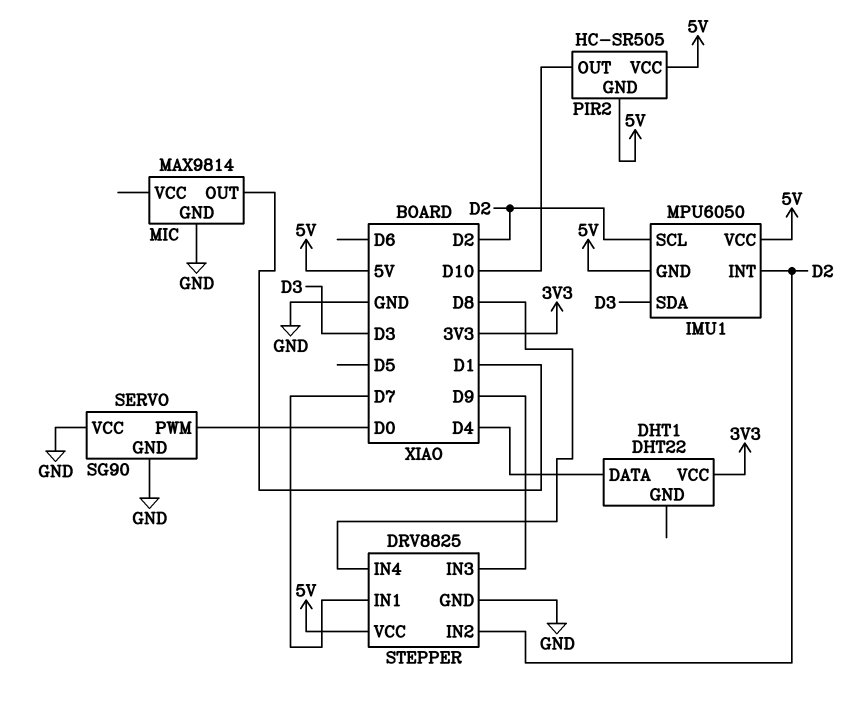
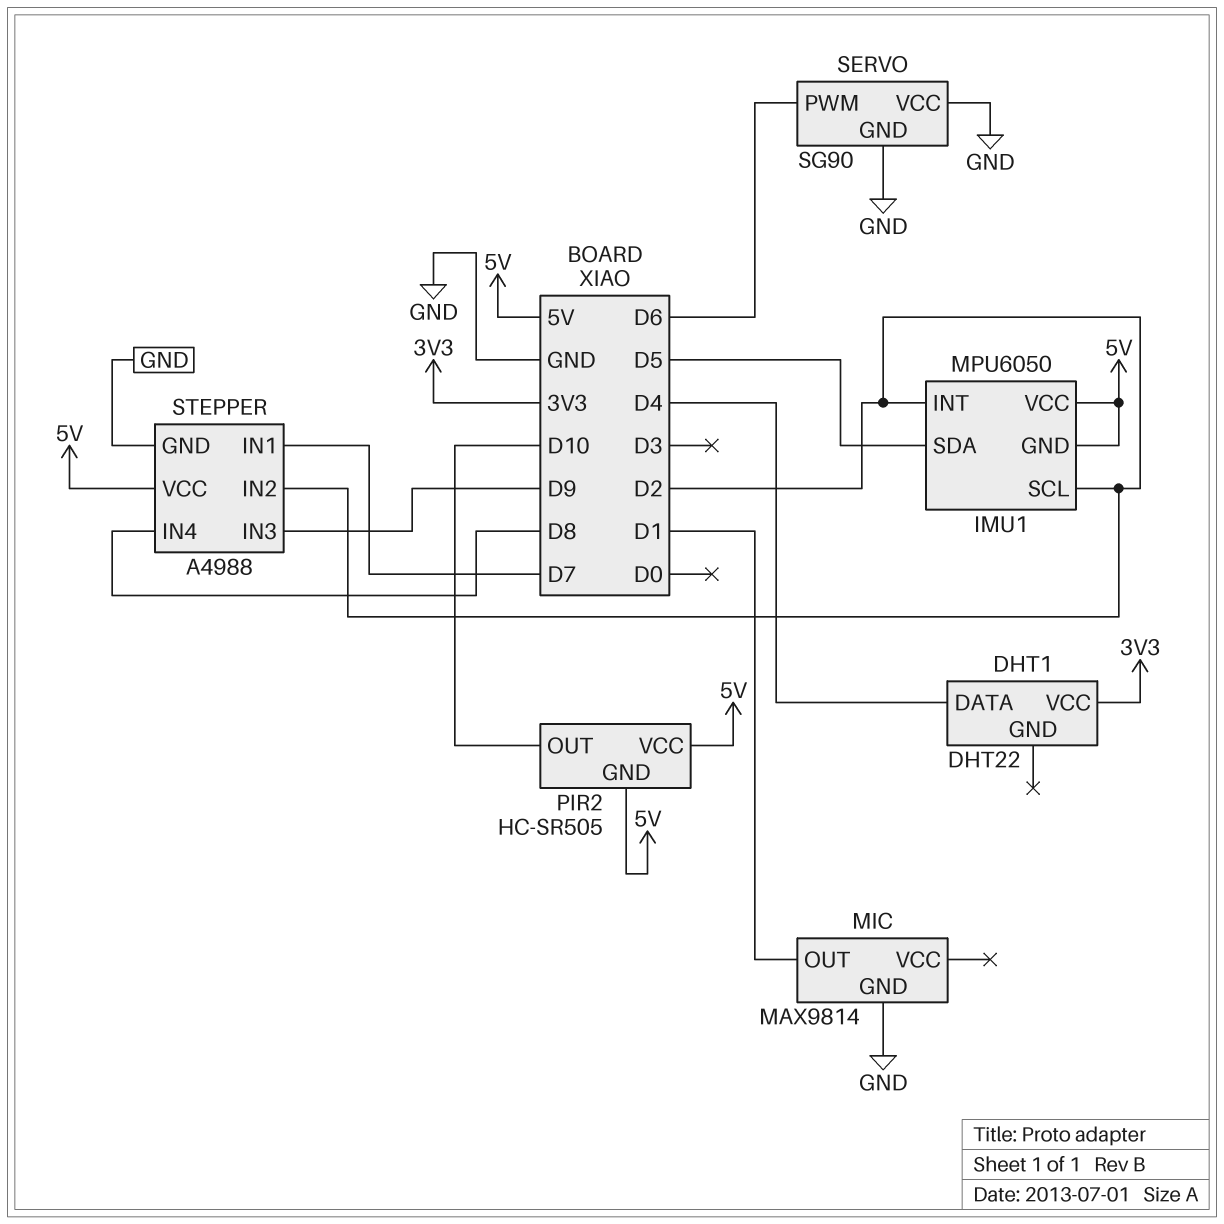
IMU1 pin SDA: D3 -> D5
SERVO pin PWM: D0 -> D6
STEPPER: DRV8825 -> A4988

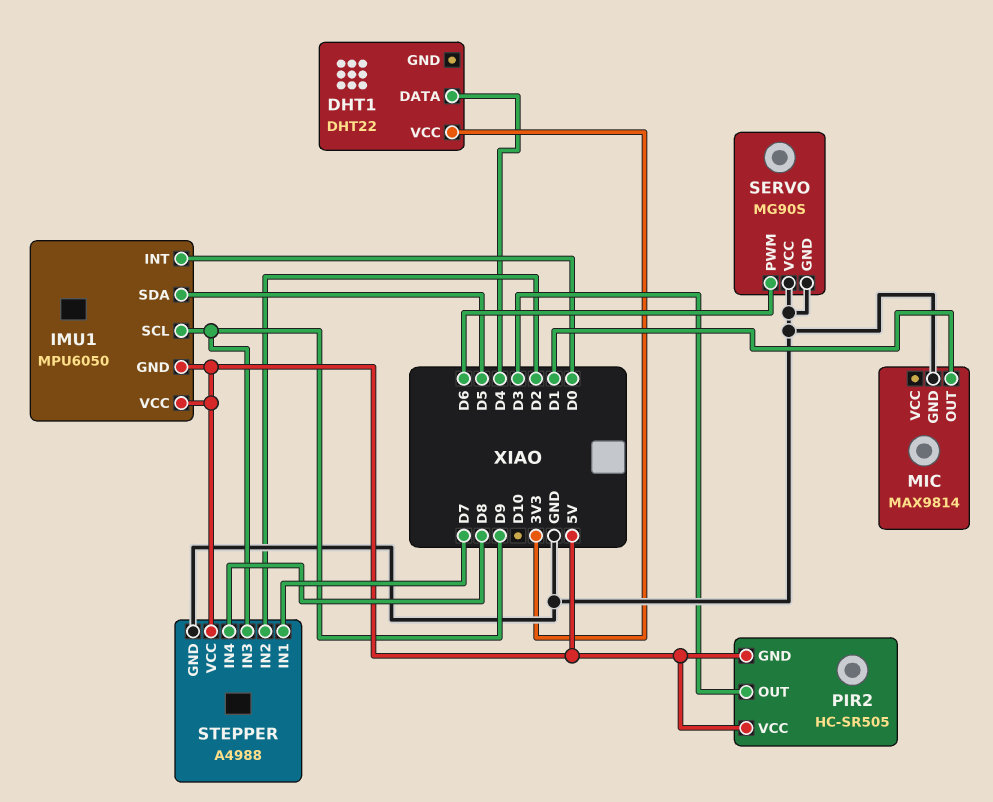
IMU1 pin INT: D2 -> D0
IMU1 pin SCL: D2 -> D9
PIR2 pin OUT: D10 -> D3
SERVO: SG90 -> MG90S

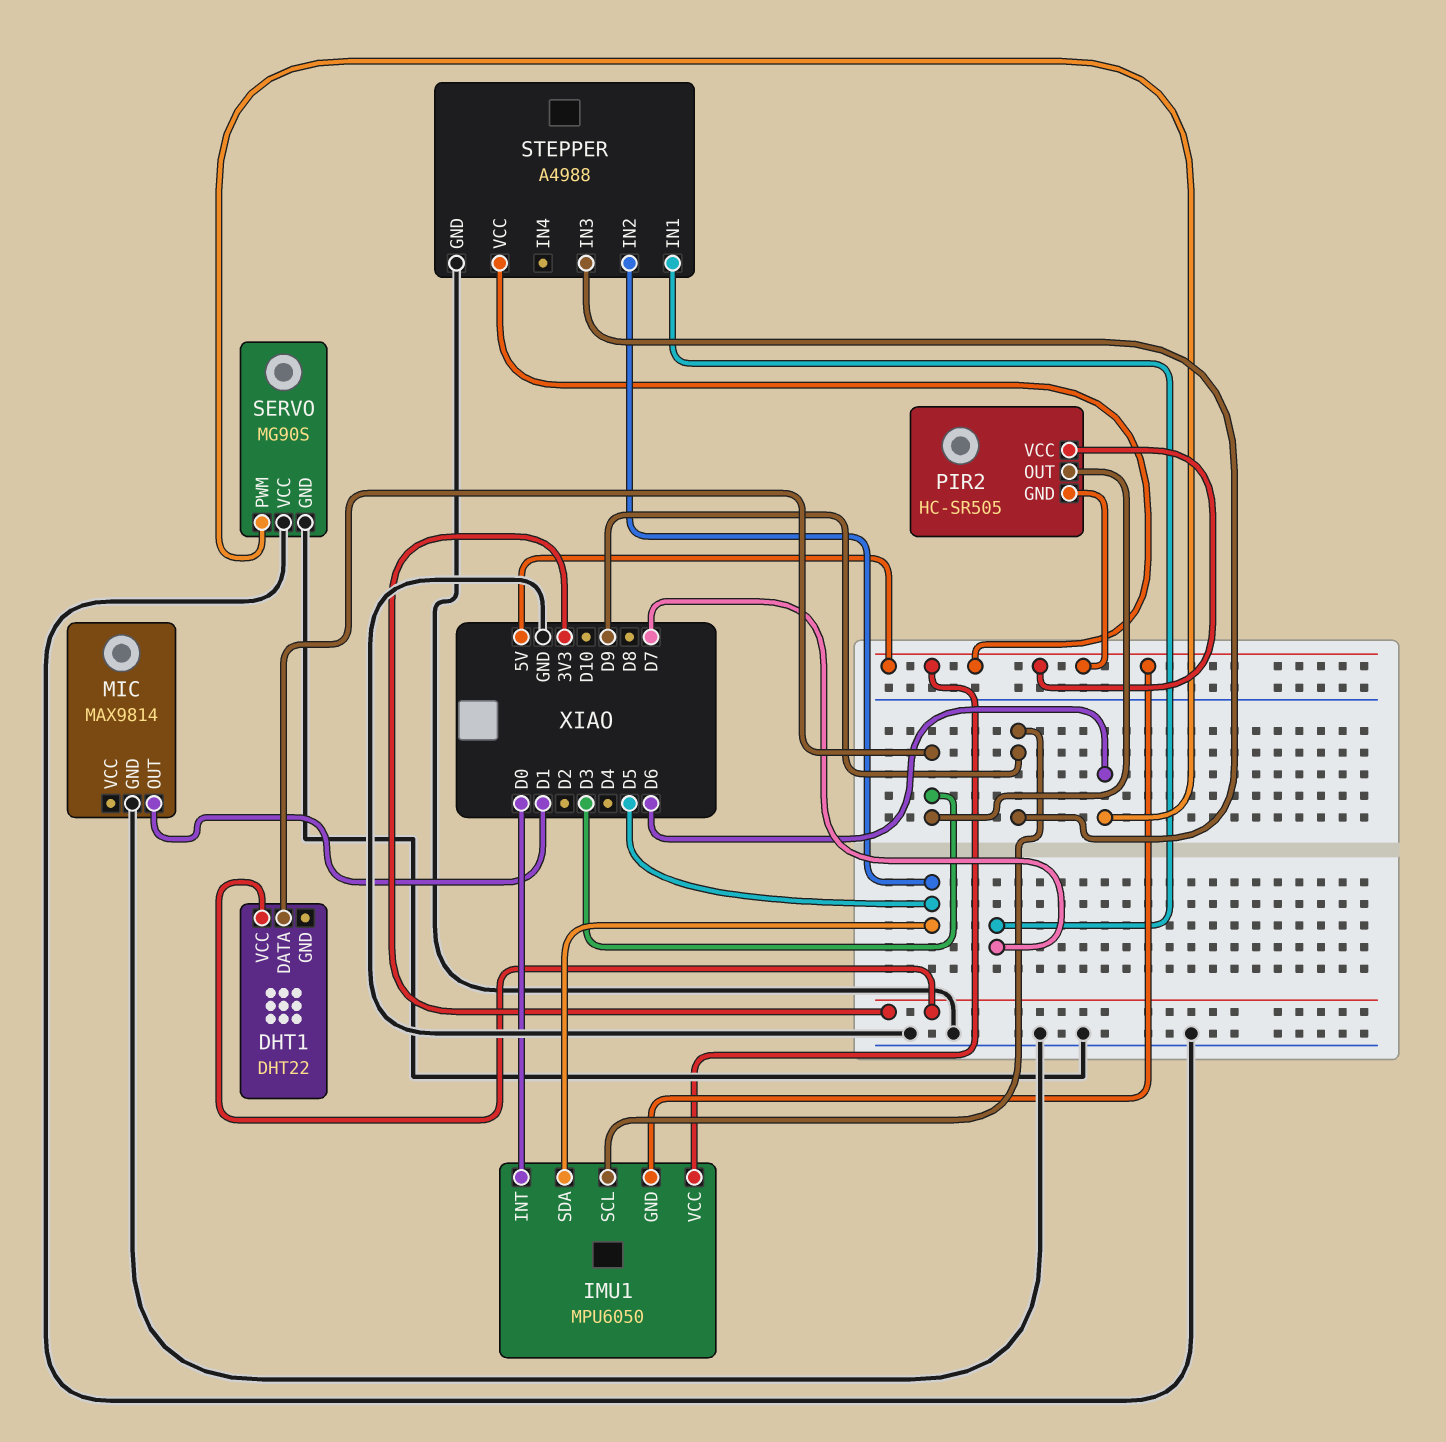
DHT1 pin DATA: D4 -> D3
STEPPER pin IN2: D2 -> D5
STEPPER pin IN4: D8 -> none

